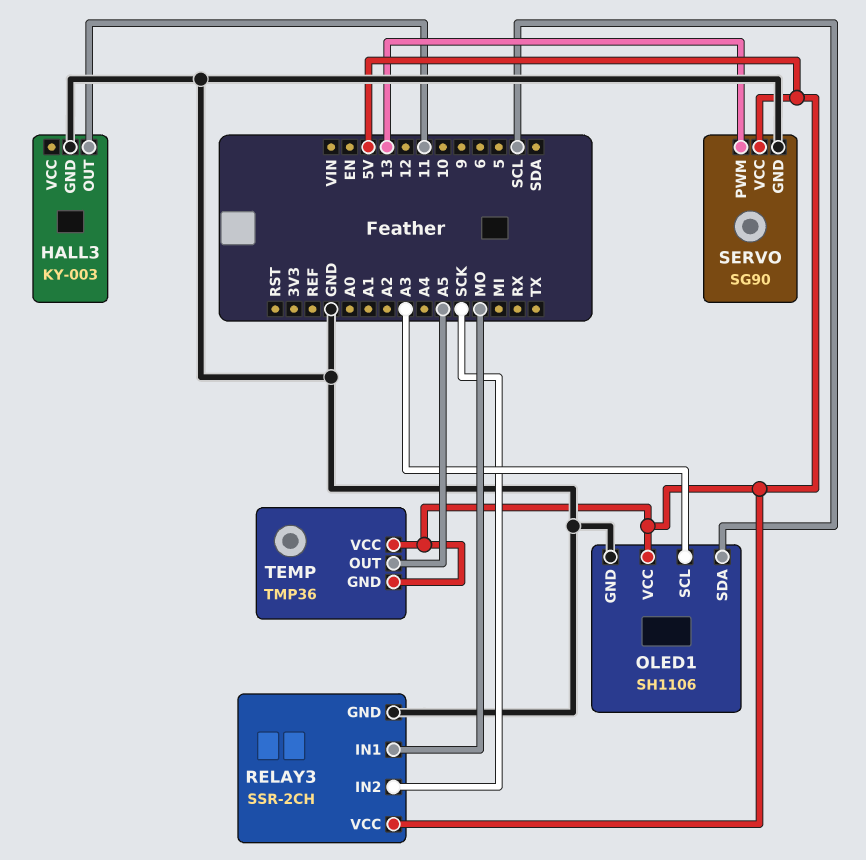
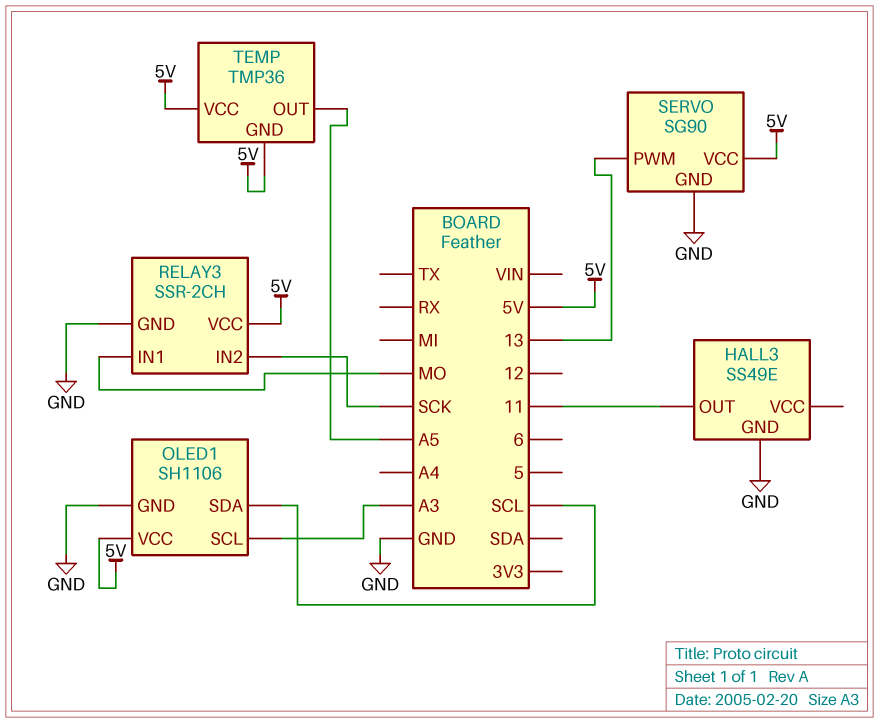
HALL3: KY-003 -> SS49E

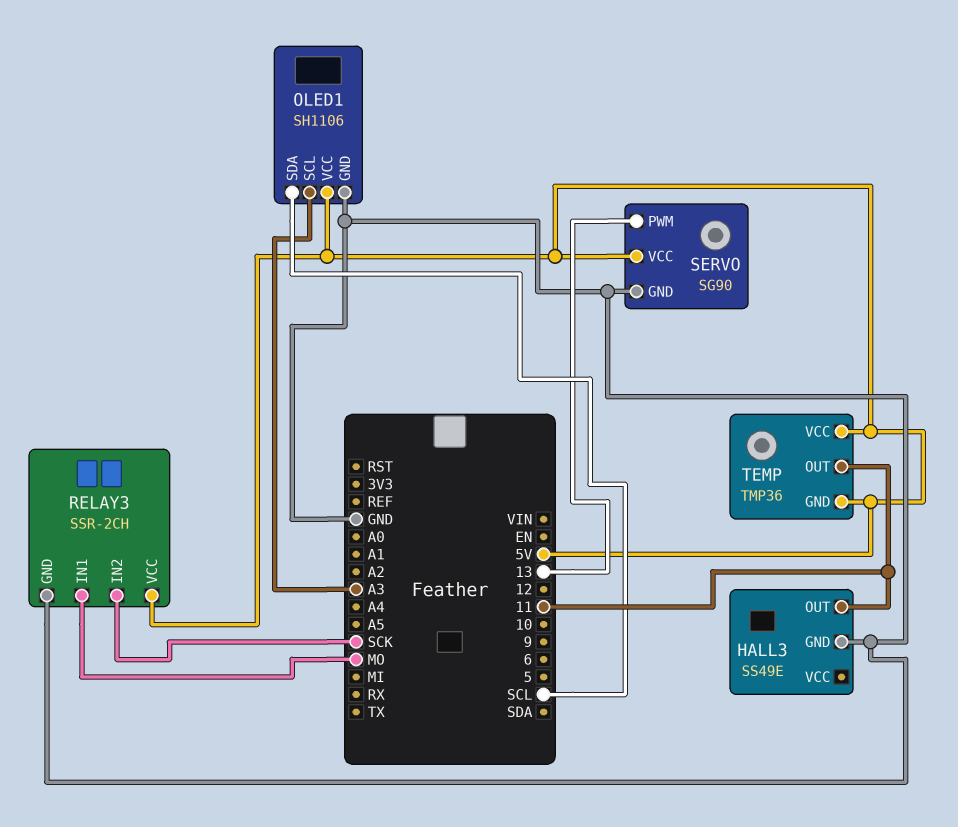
TEMP pin OUT: A5 -> 11

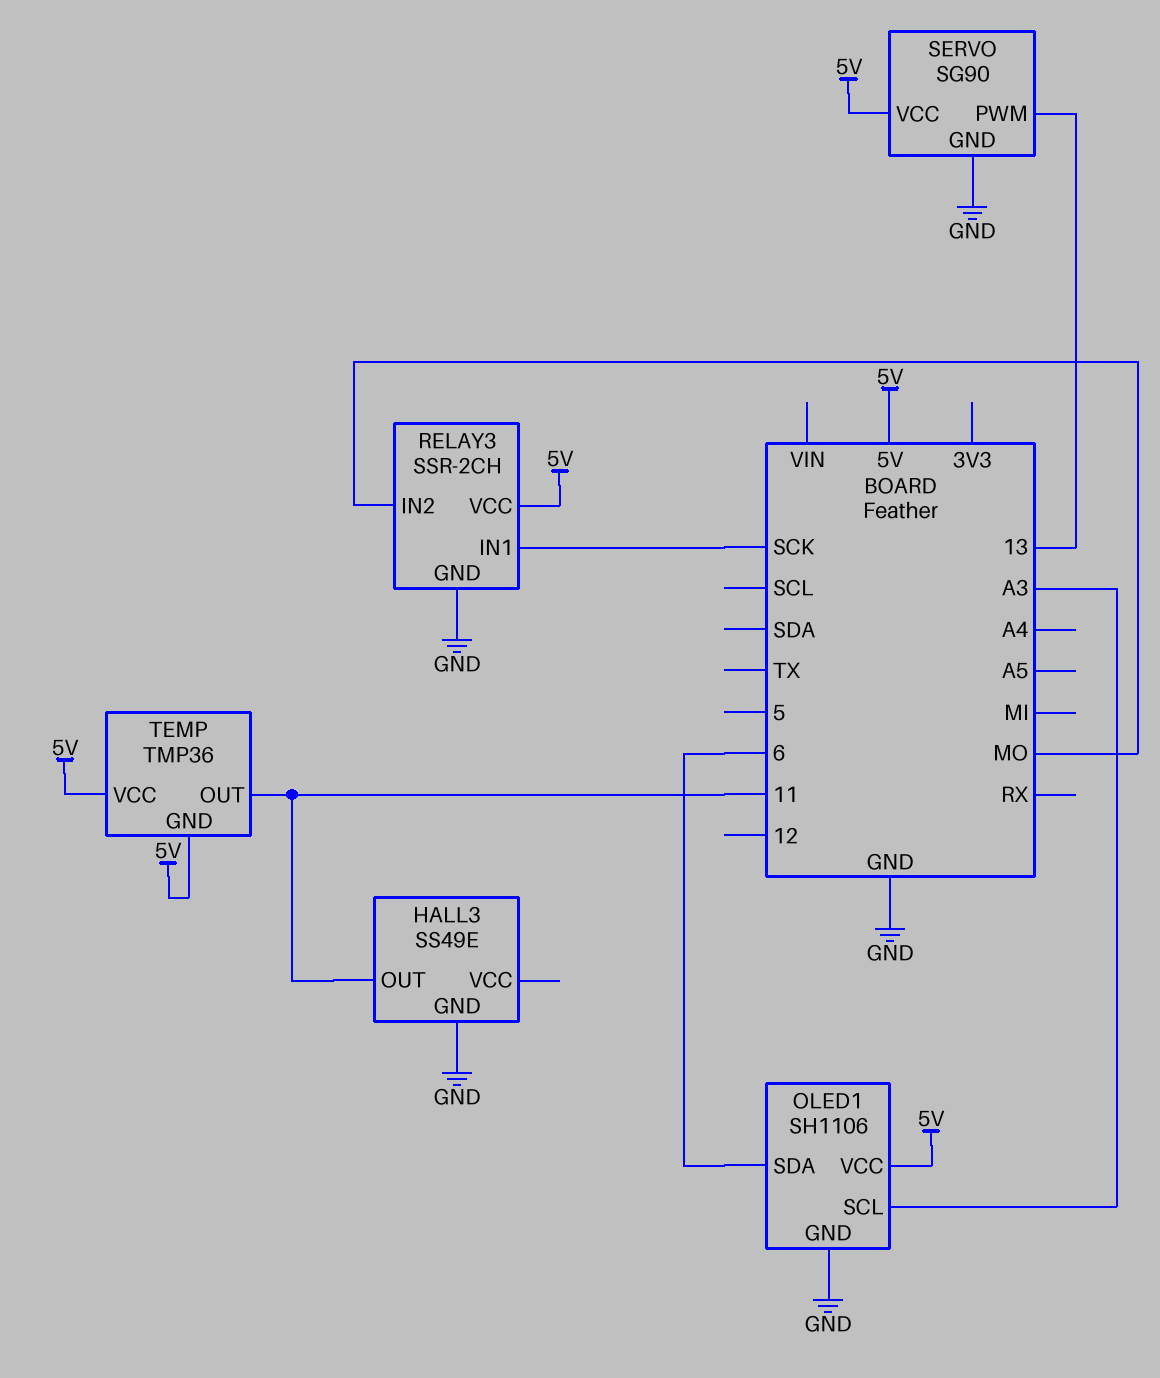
OLED1 pin SDA: SCL -> 6
RELAY3 pin IN1: MO -> SCK
RELAY3 pin IN2: SCK -> MO

